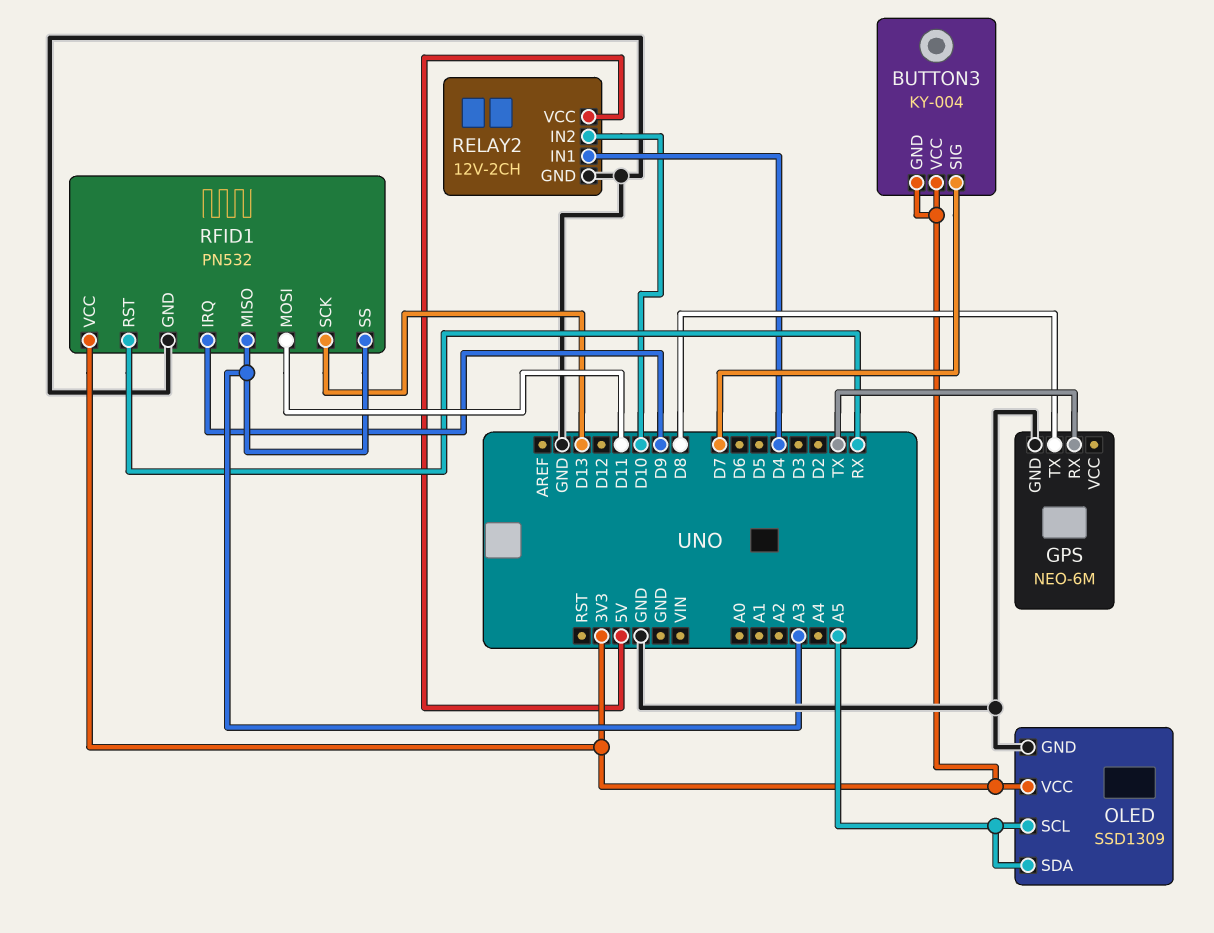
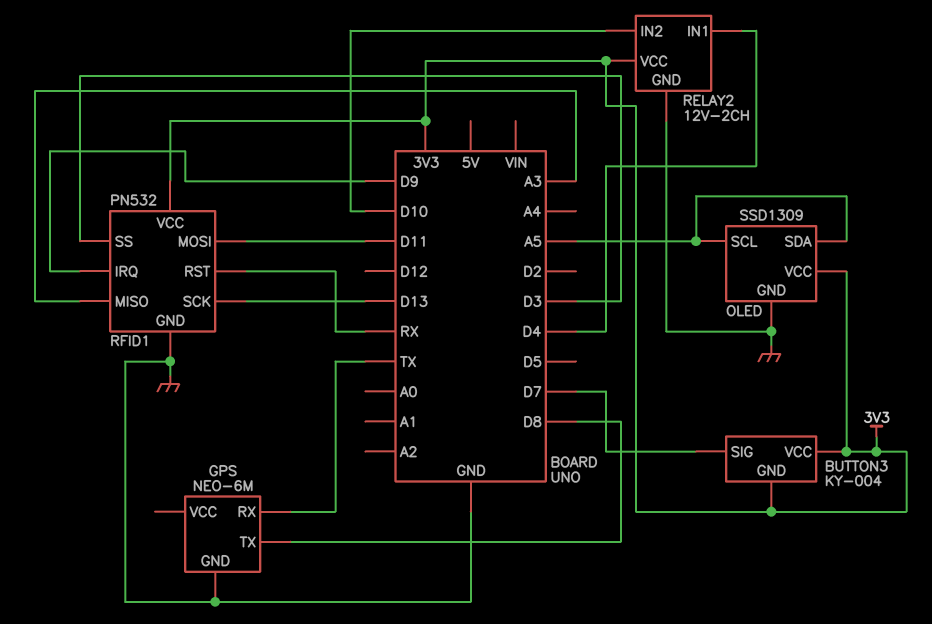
RELAY2 pin VCC: 5V -> 3V3
RFID1 pin SS: A3 -> D3

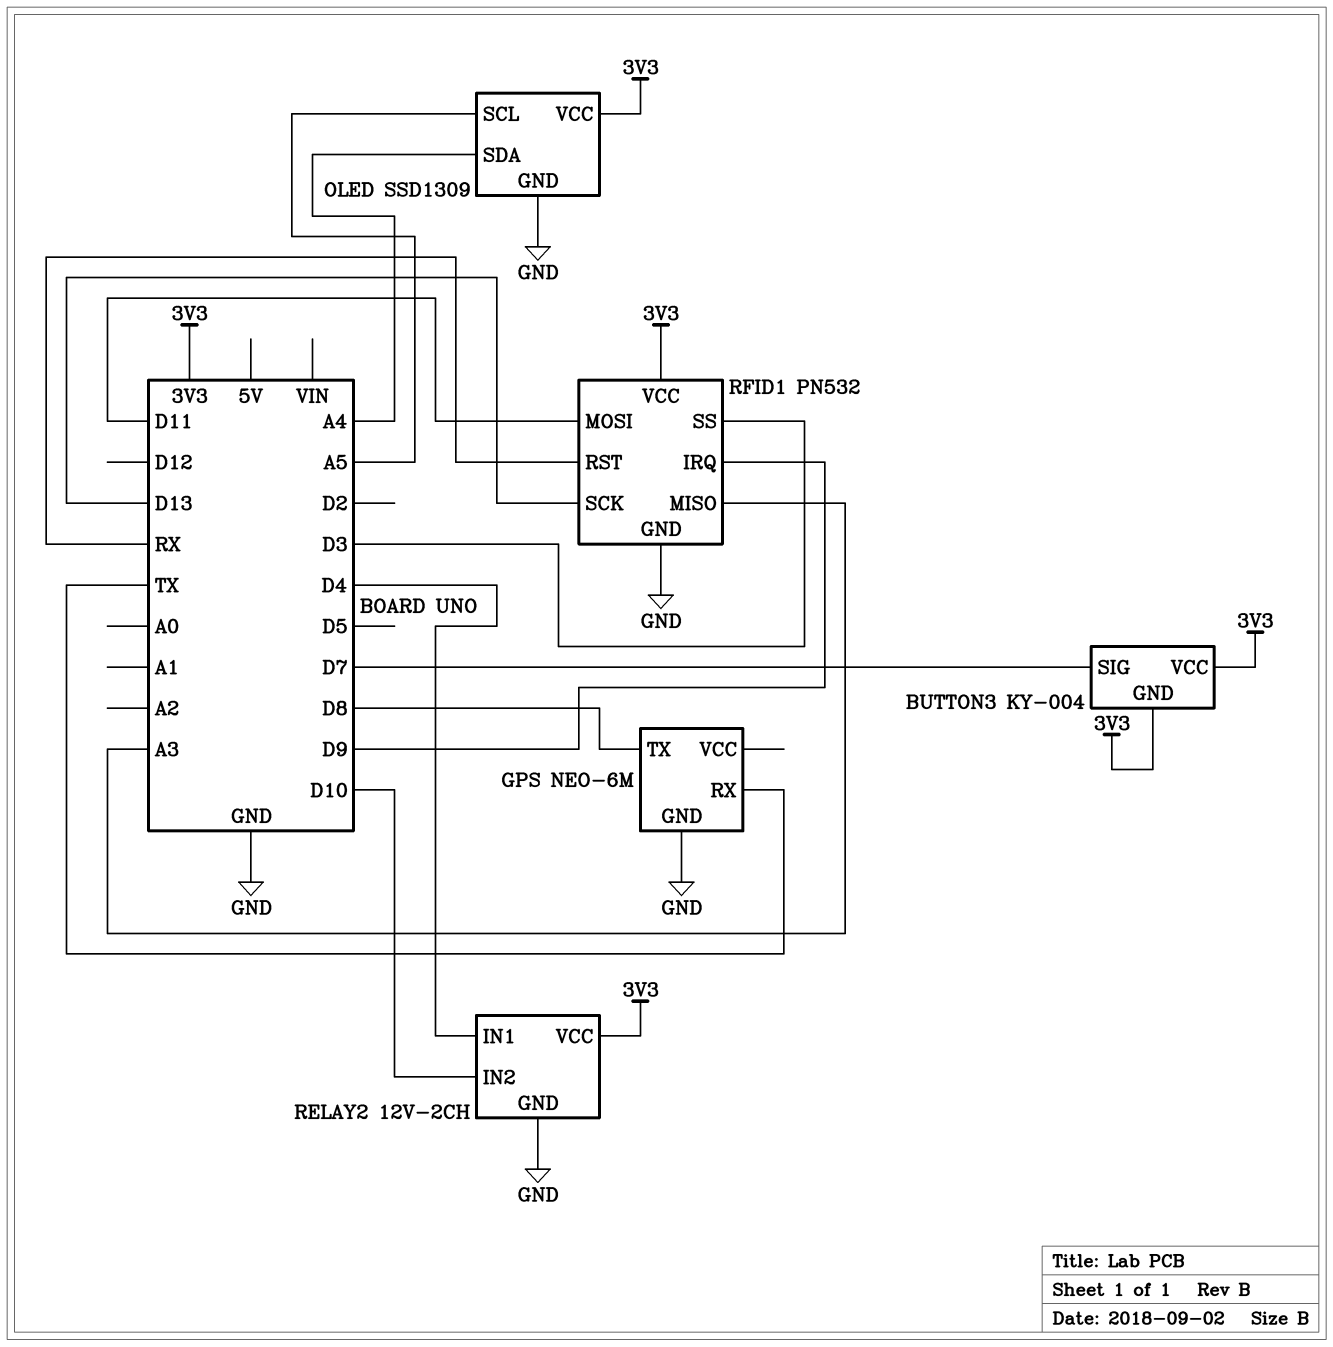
OLED pin SDA: A5 -> A4

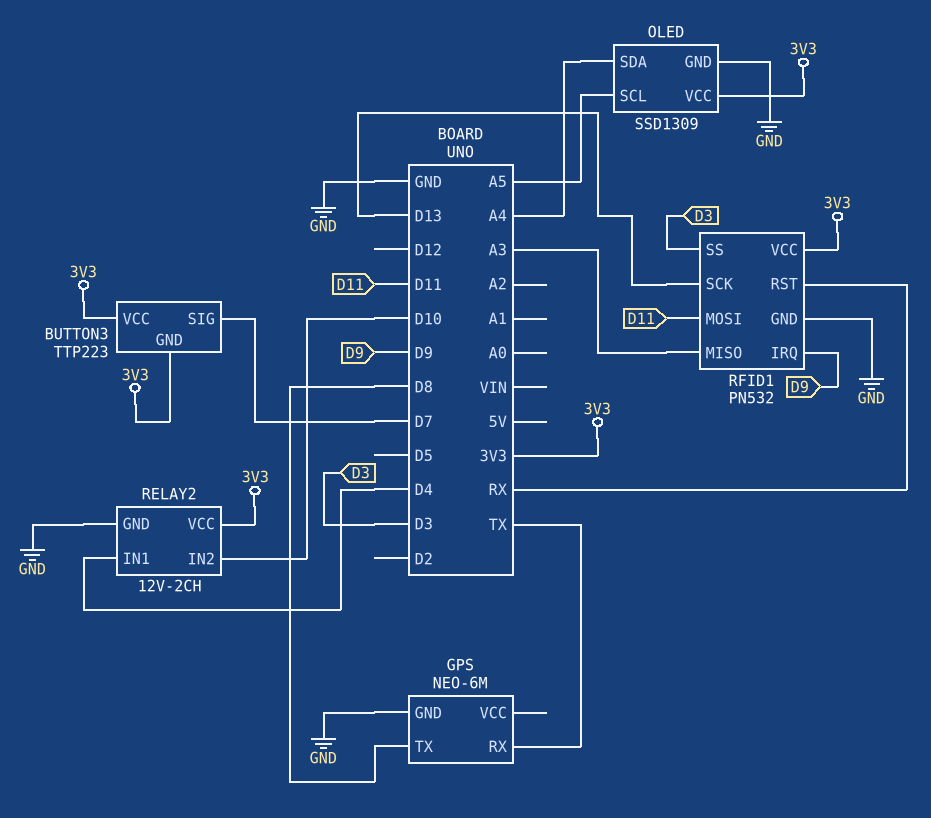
BUTTON3: KY-004 -> TTP223

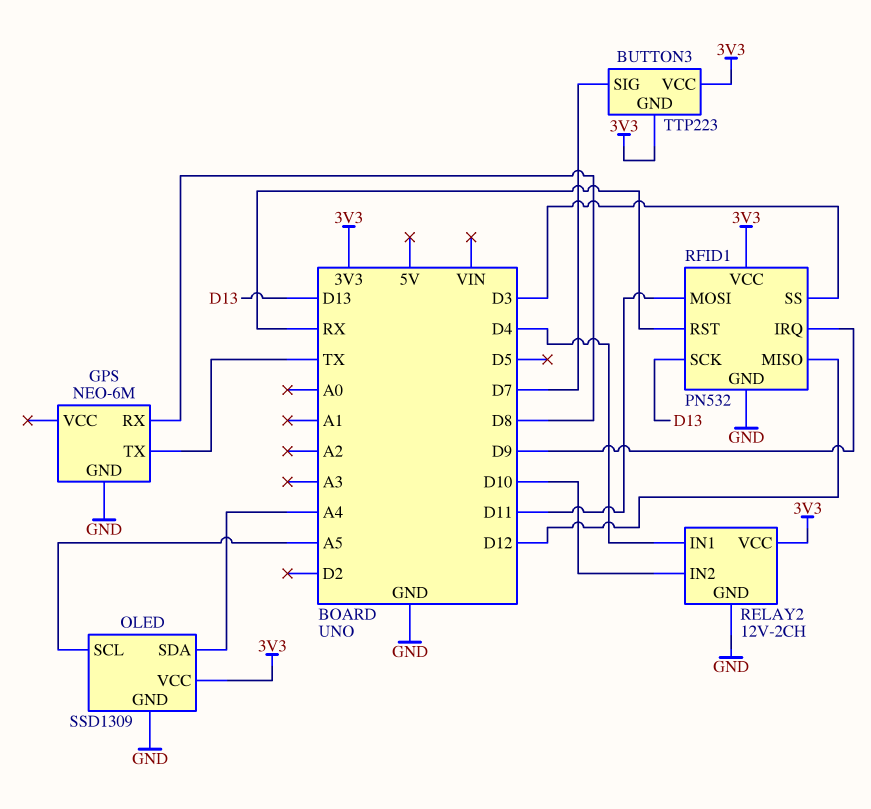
GPS pin RX: TX -> D8
GPS pin TX: D8 -> TX
RFID1 pin MISO: A3 -> D12

